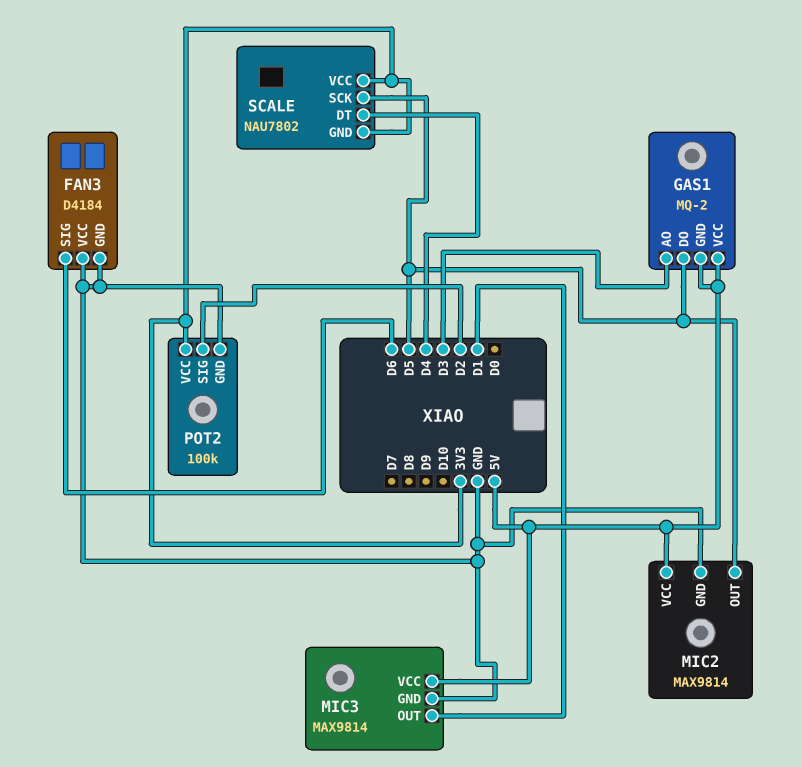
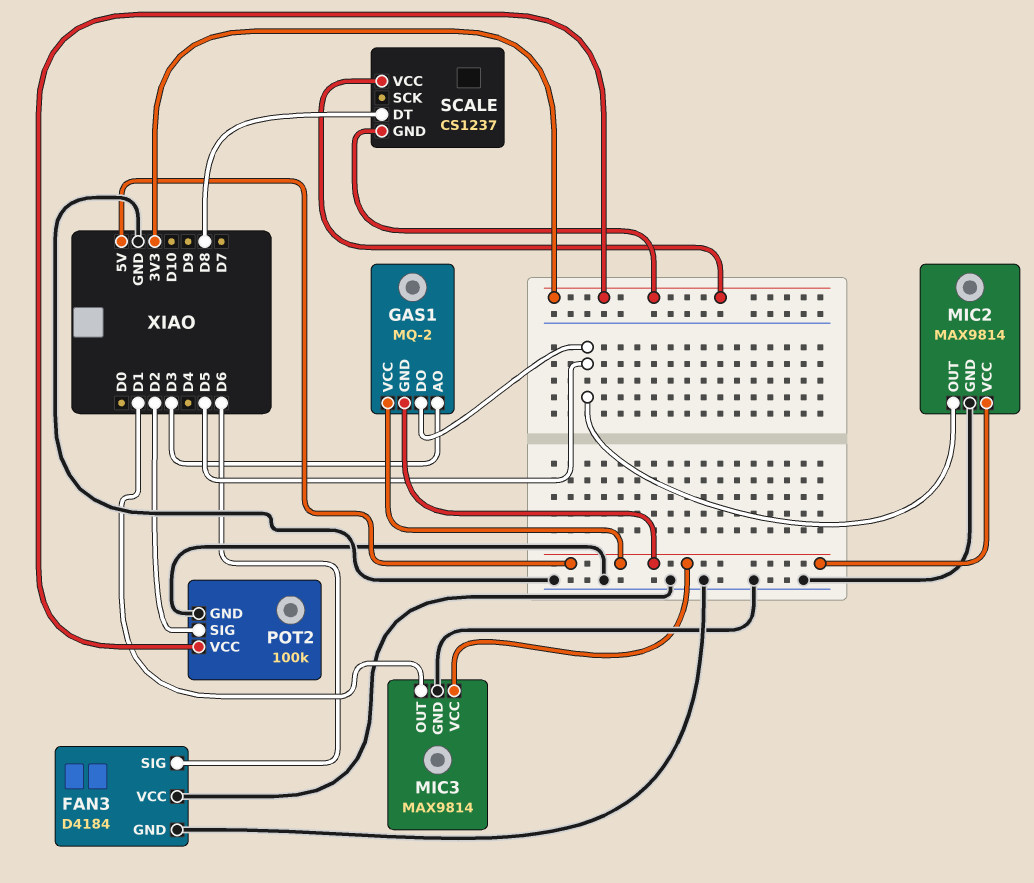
SCALE: NAU7802 -> CS1237
SCALE pin DT: D4 -> D8
SCALE pin SCK: D5 -> none

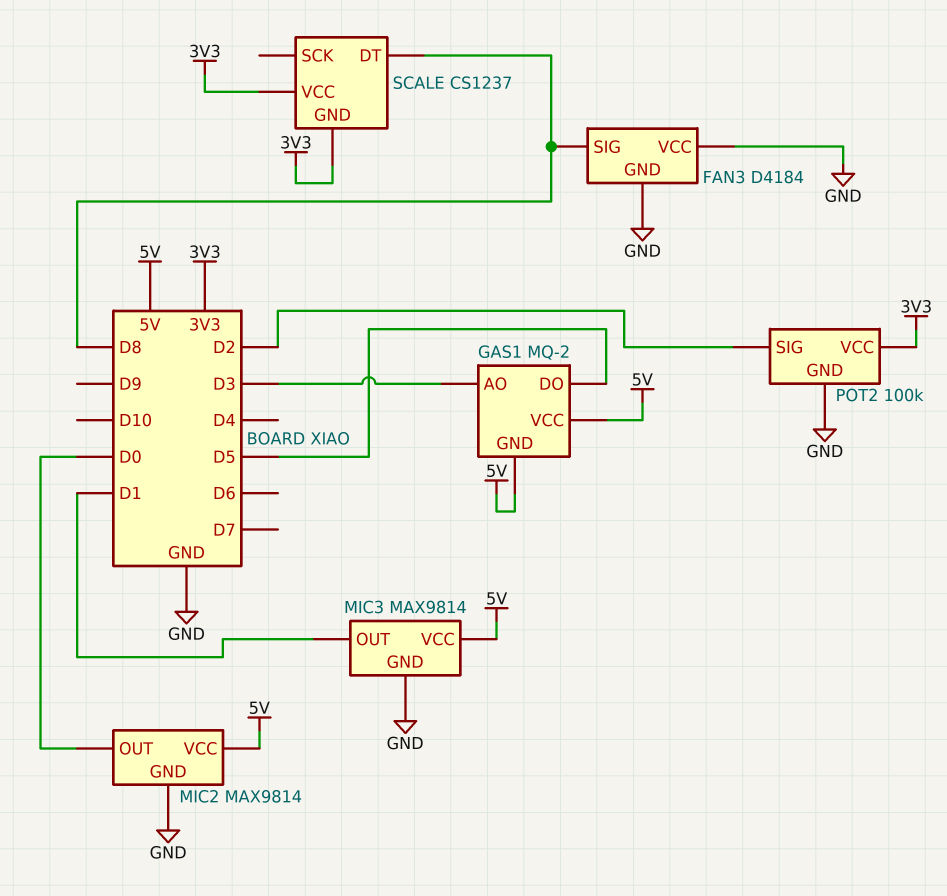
FAN3 pin SIG: D6 -> D8
MIC2 pin OUT: D5 -> D0

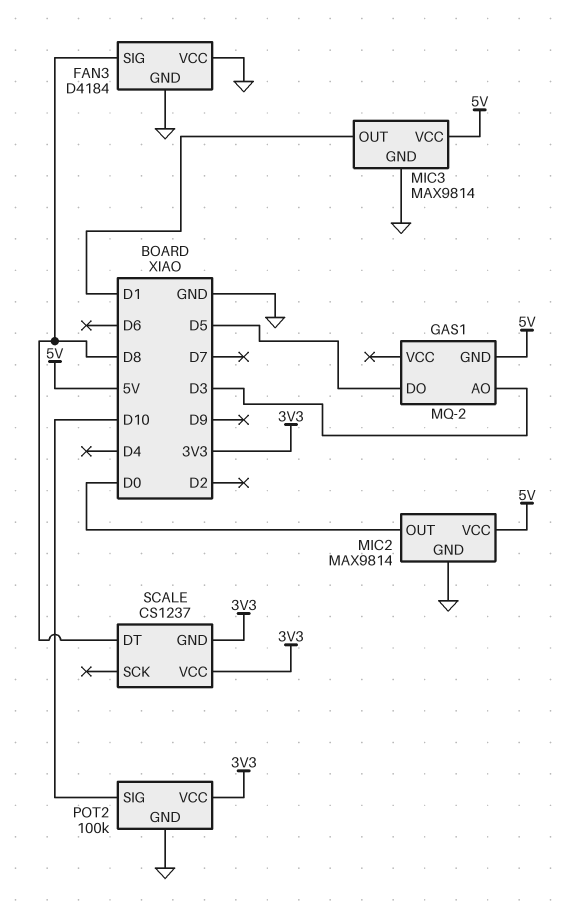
GAS1 pin VCC: 5V -> none
POT2 pin SIG: D2 -> D10

